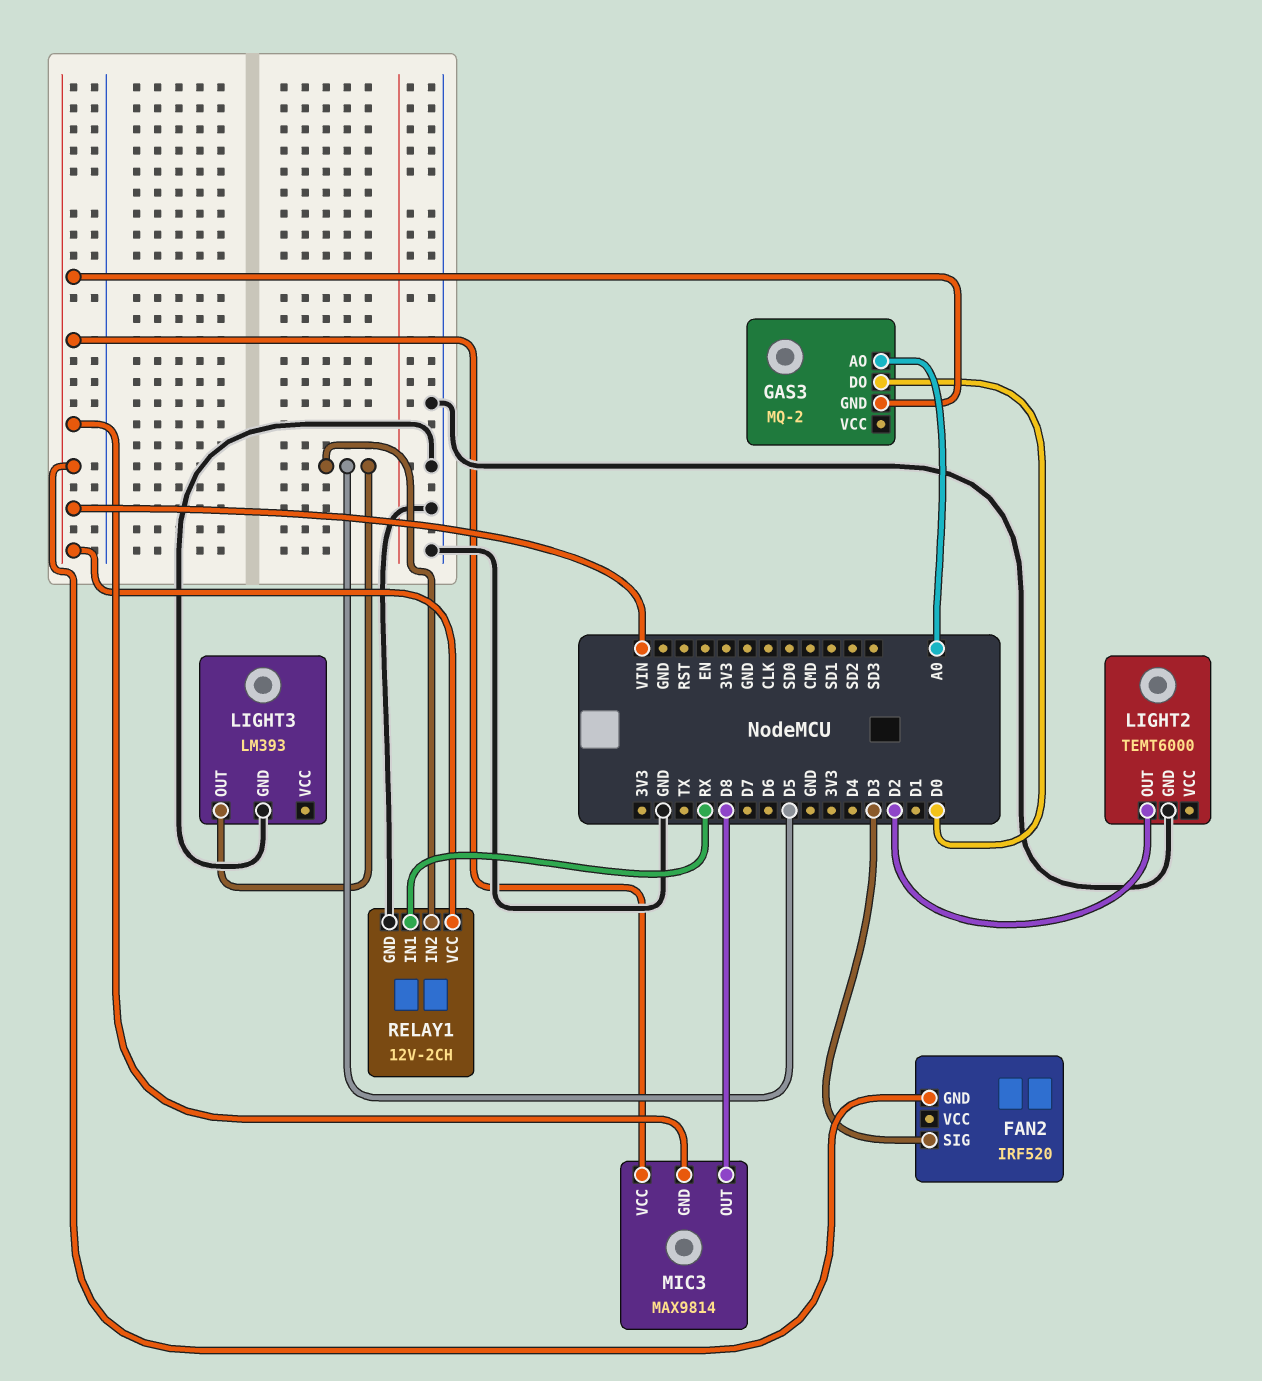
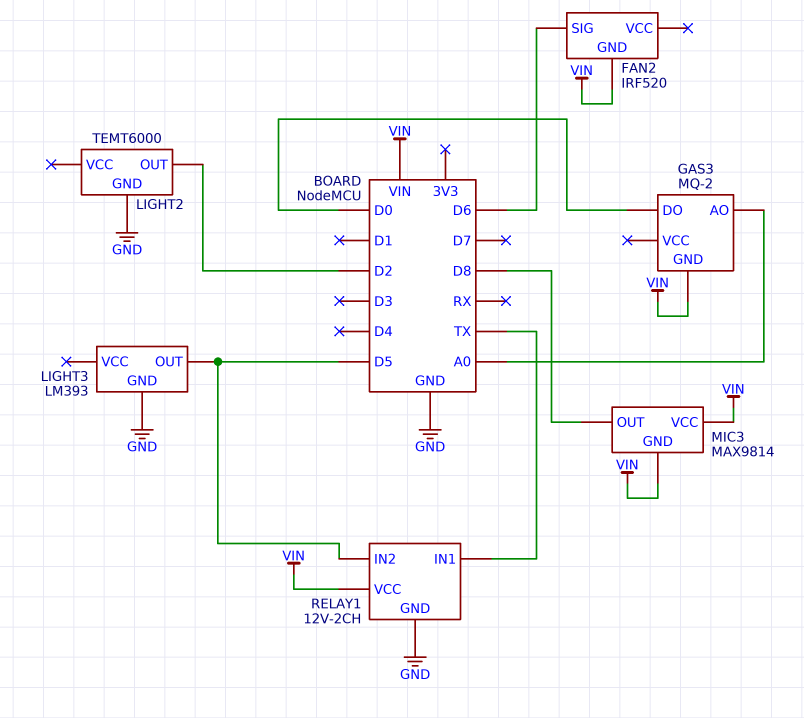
FAN2 pin SIG: D3 -> D6
RELAY1 pin IN1: RX -> TX

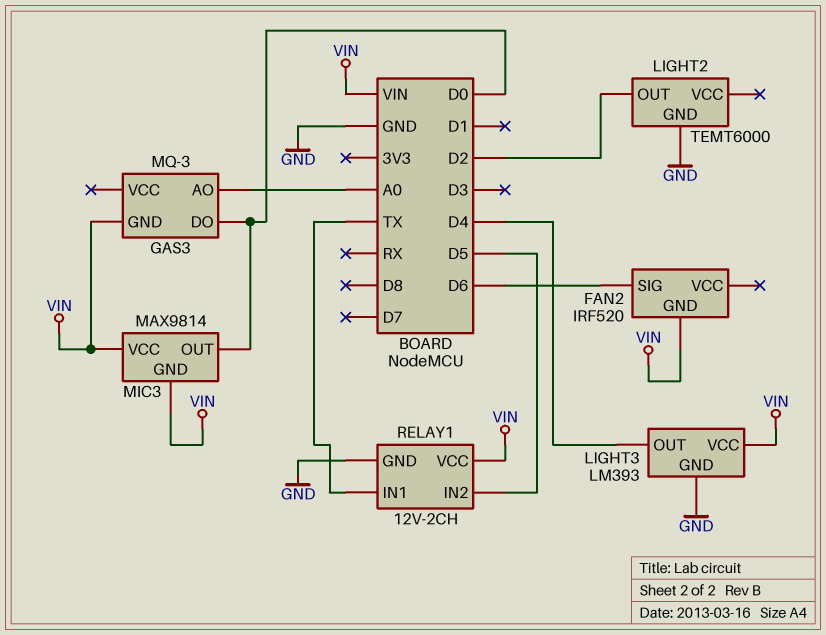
GAS3: MQ-2 -> MQ-3
LIGHT3 pin OUT: D5 -> D4
LIGHT3 pin VCC: none -> VIN
MIC3 pin OUT: D8 -> D0

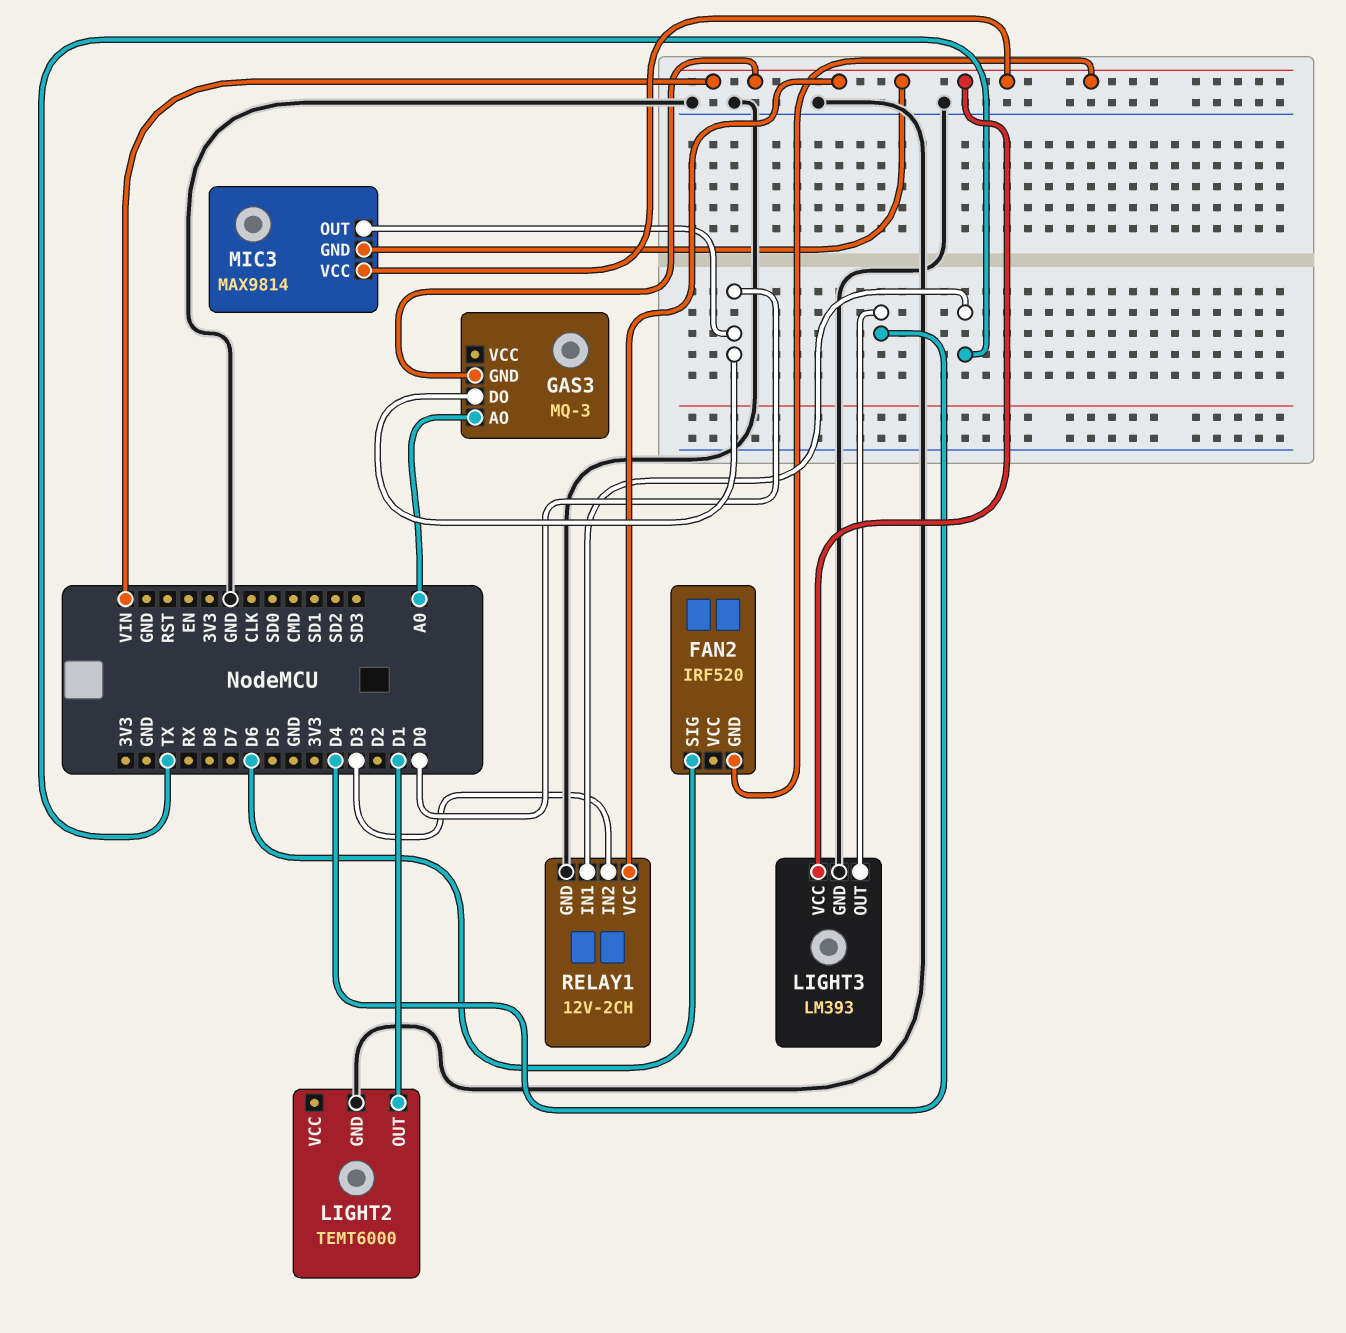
LIGHT2 pin OUT: D2 -> D1
RELAY1 pin IN2: D5 -> D3

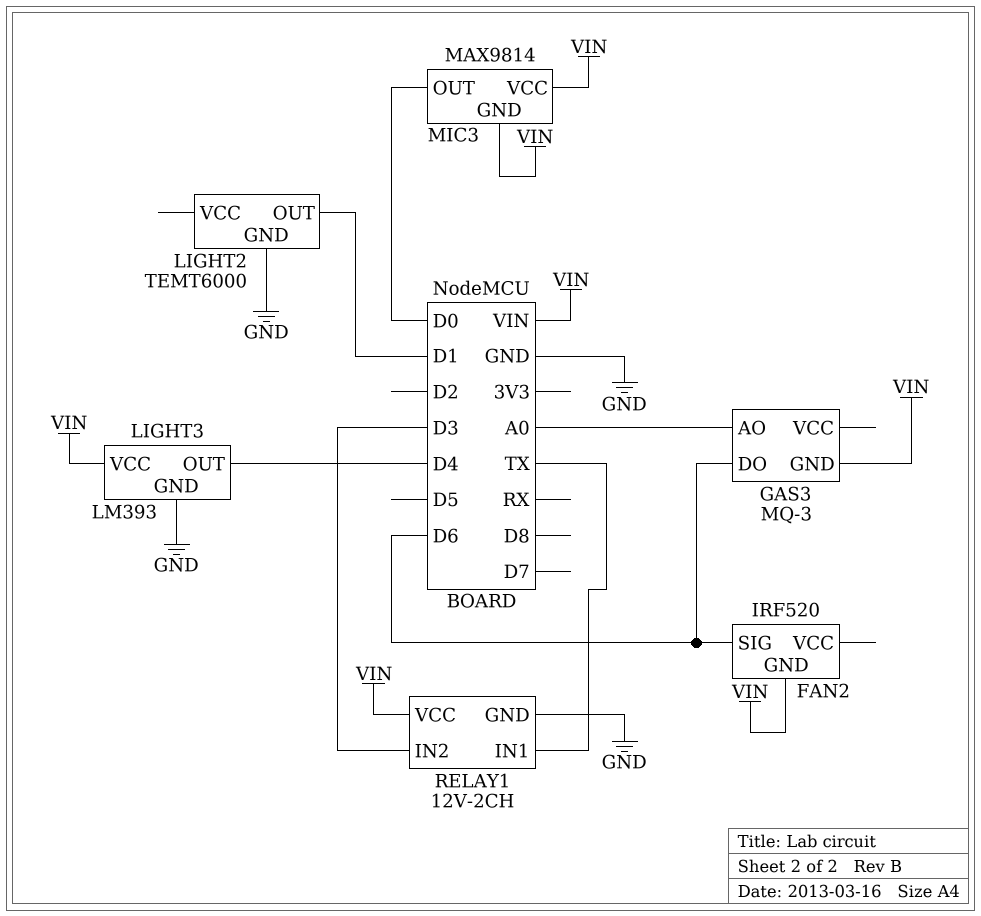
GAS3 pin DO: D0 -> D6

